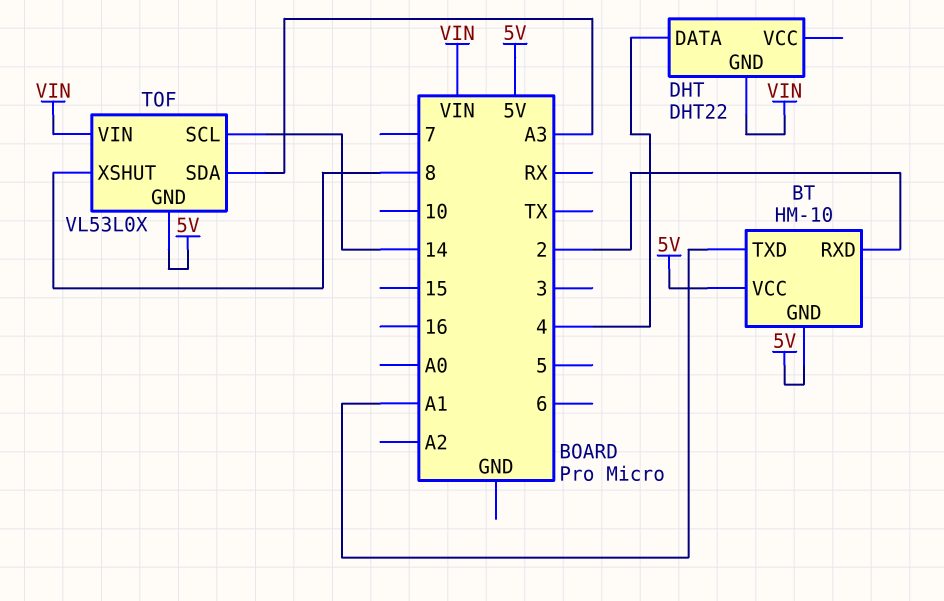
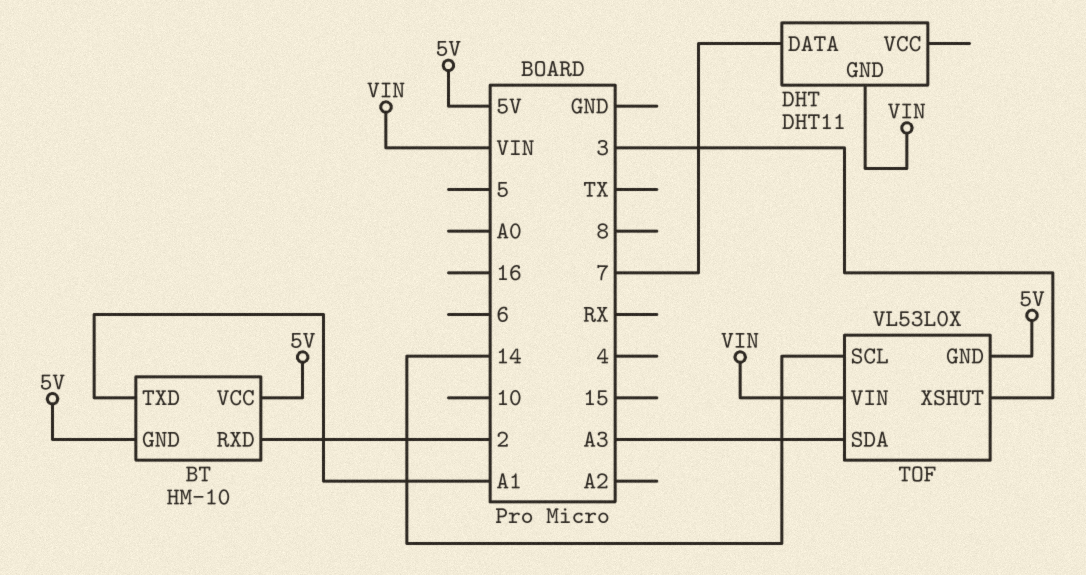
DHT: DHT22 -> DHT11
DHT pin DATA: 4 -> 7
TOF pin XSHUT: 8 -> 3

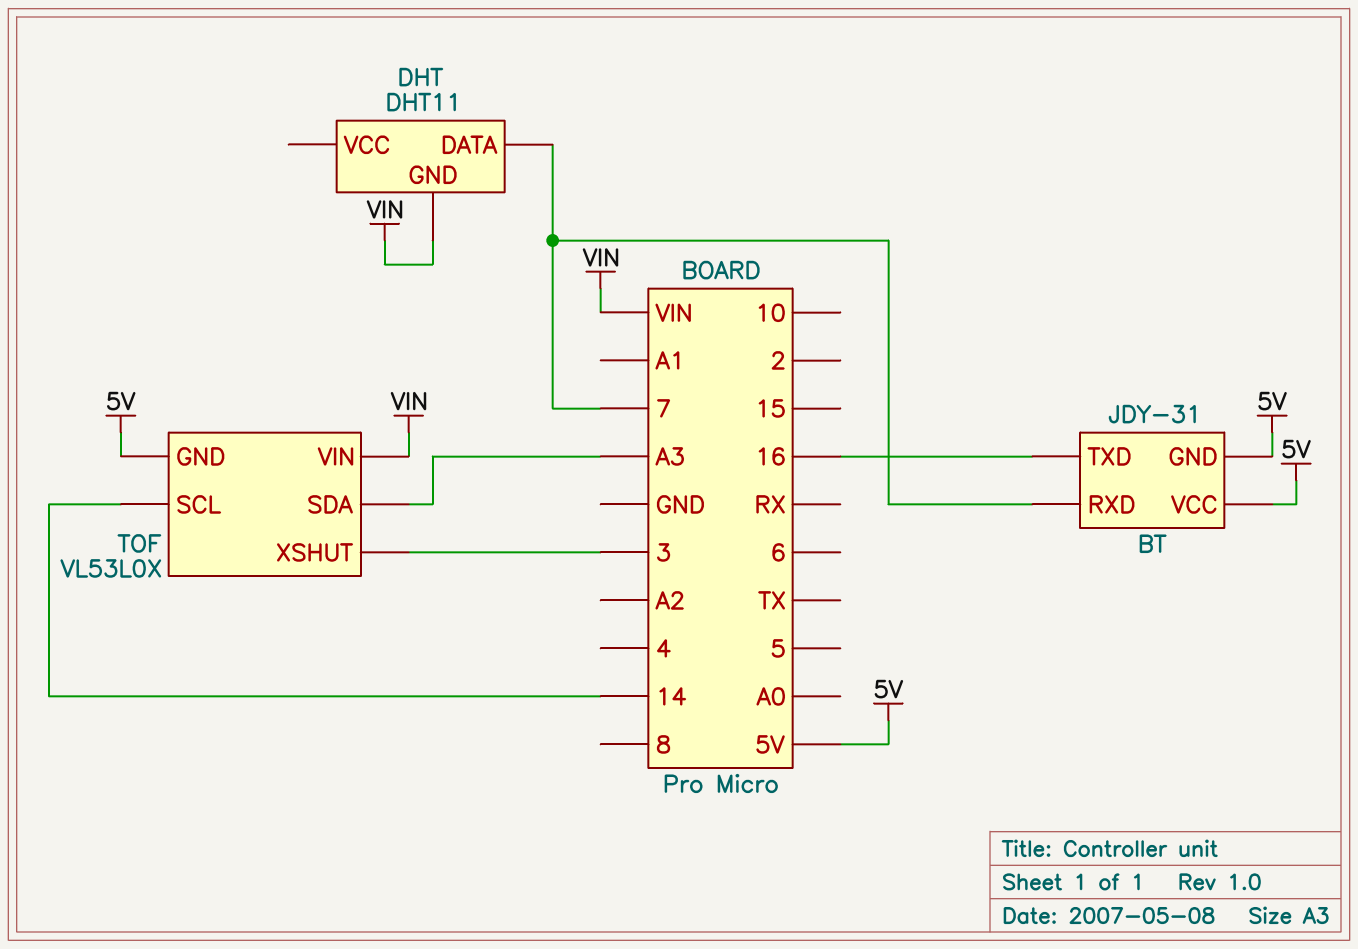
BT: HM-10 -> JDY-31
BT pin RXD: 2 -> 7
BT pin TXD: A1 -> 16

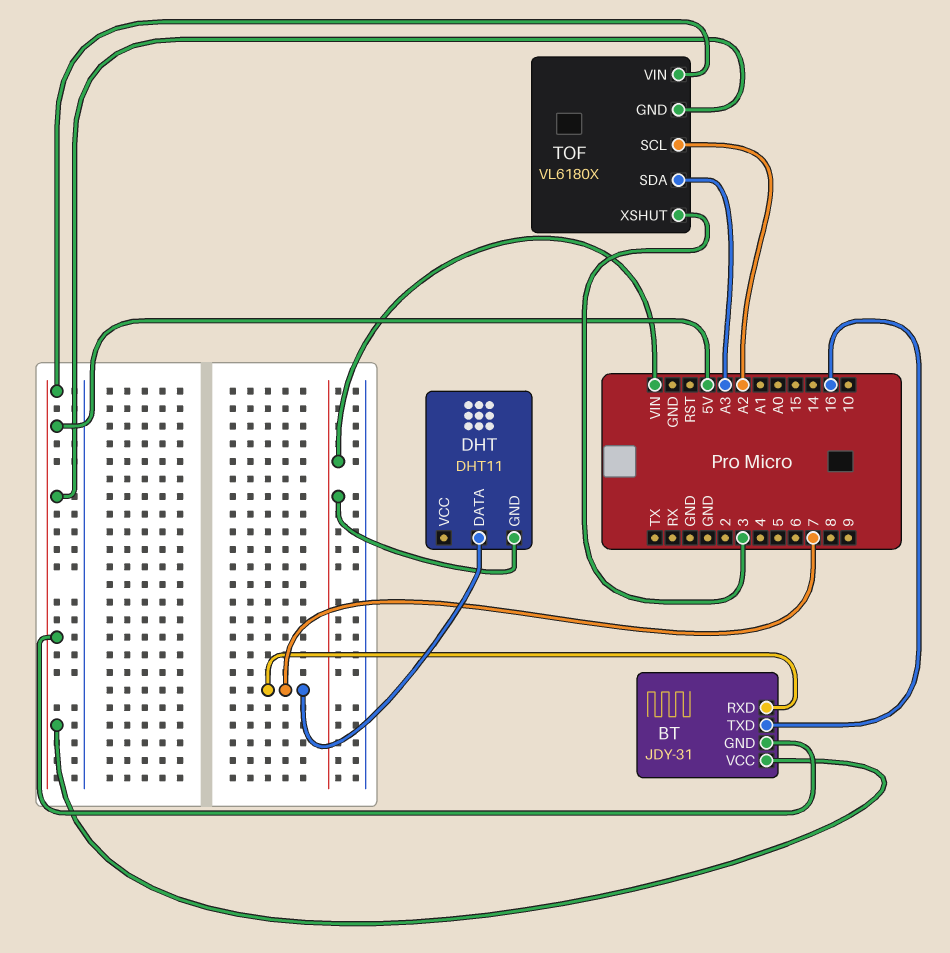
TOF: VL53L0X -> VL6180X
TOF pin SCL: 14 -> A2
TOF pin VIN: VIN -> 5V

